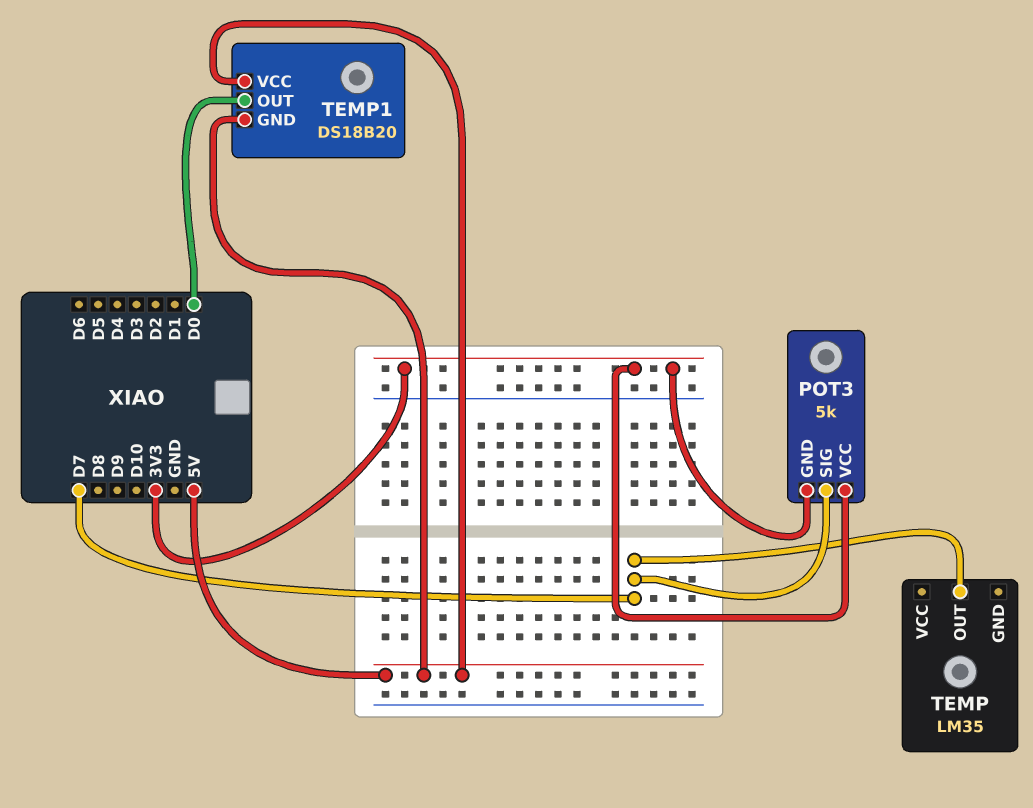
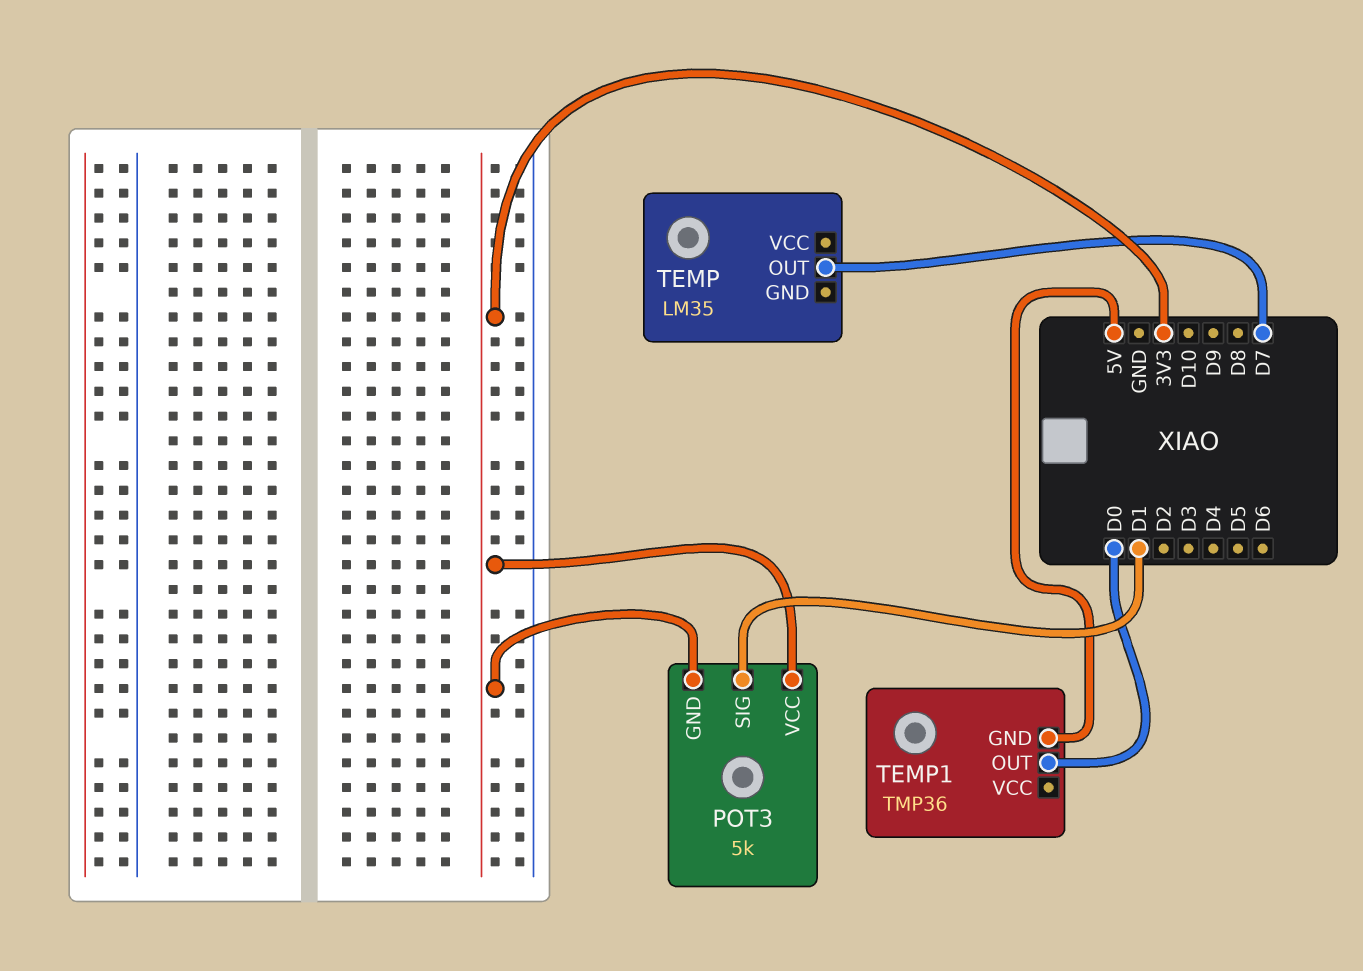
POT3 pin SIG: D7 -> D1
TEMP1: DS18B20 -> TMP36
TEMP1 pin VCC: 5V -> none

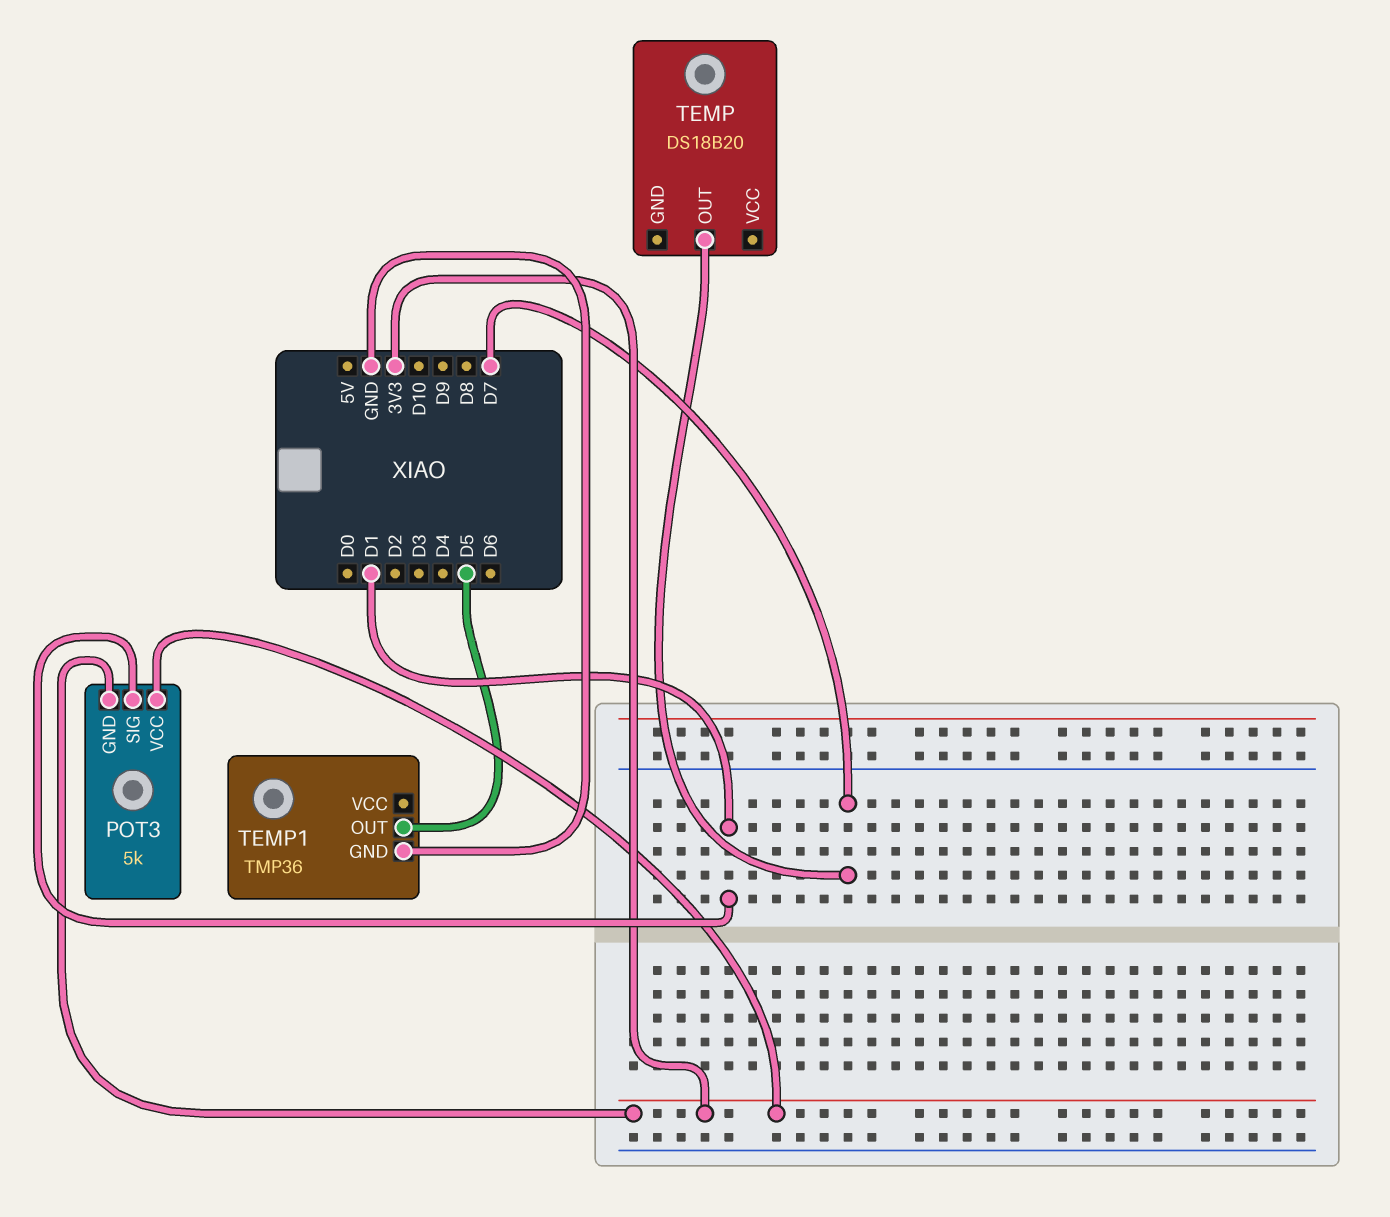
TEMP: LM35 -> DS18B20
TEMP1 pin GND: 5V -> GND
TEMP1 pin OUT: D0 -> D5

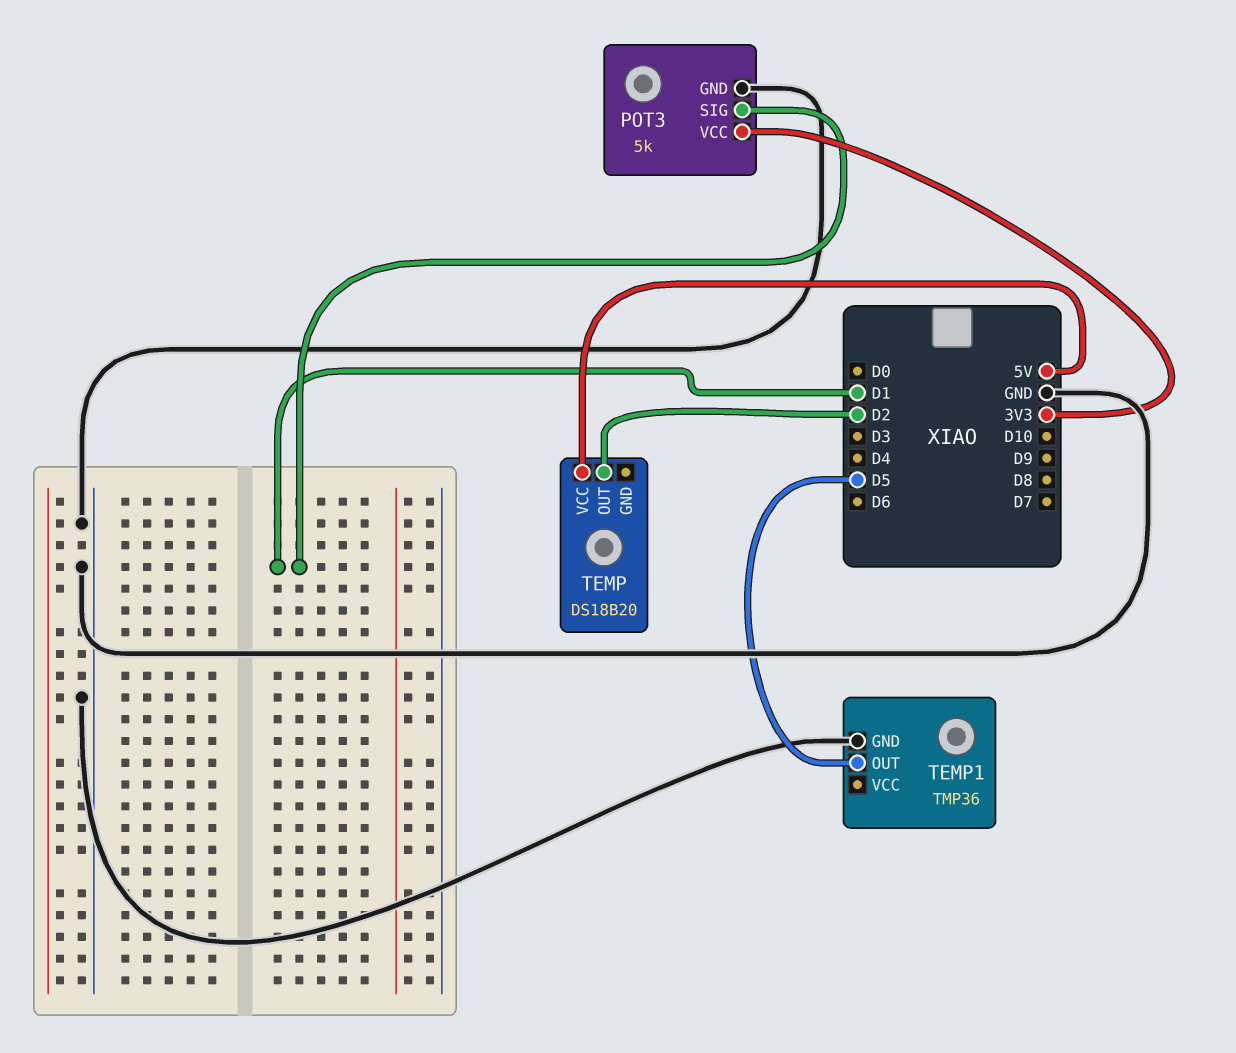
POT3 pin GND: 3V3 -> GND
TEMP pin OUT: D7 -> D2
TEMP pin VCC: none -> 5V

